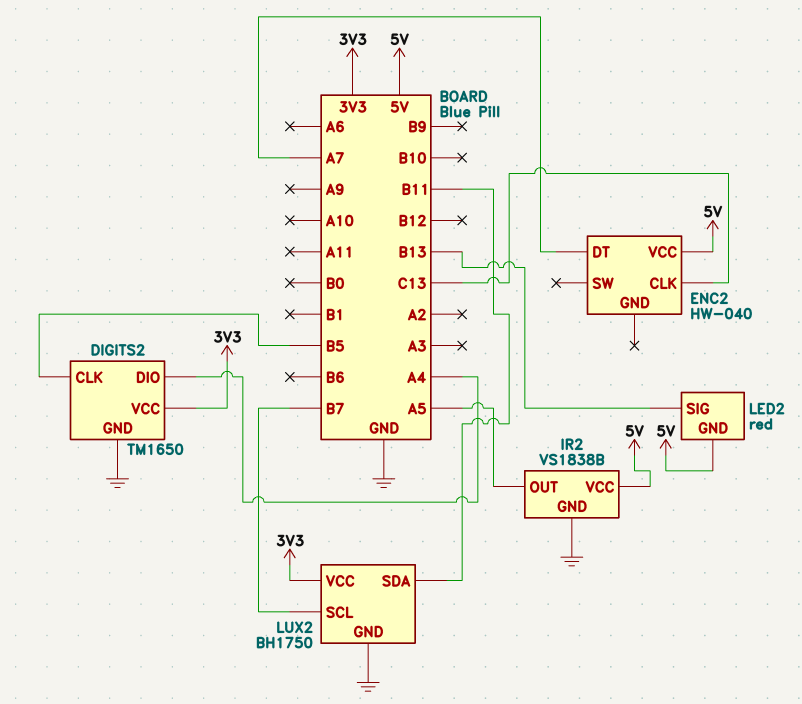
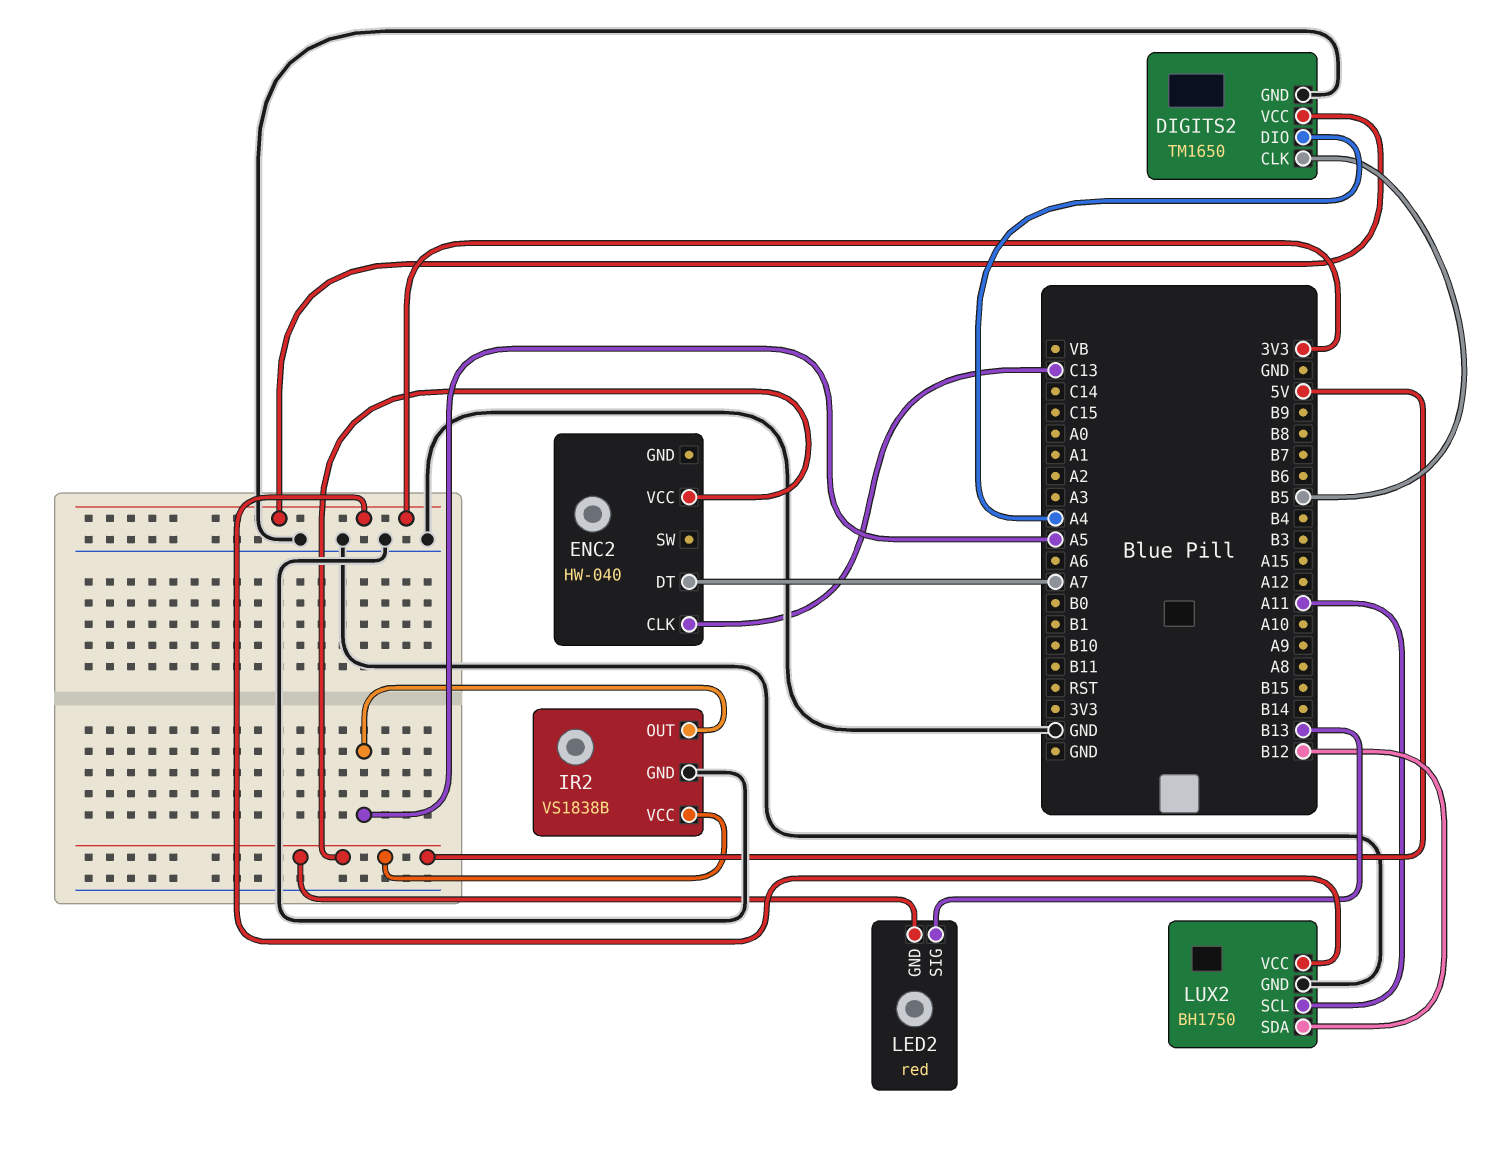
LUX2 pin SCL: B7 -> A11
LUX2 pin SDA: B11 -> B12

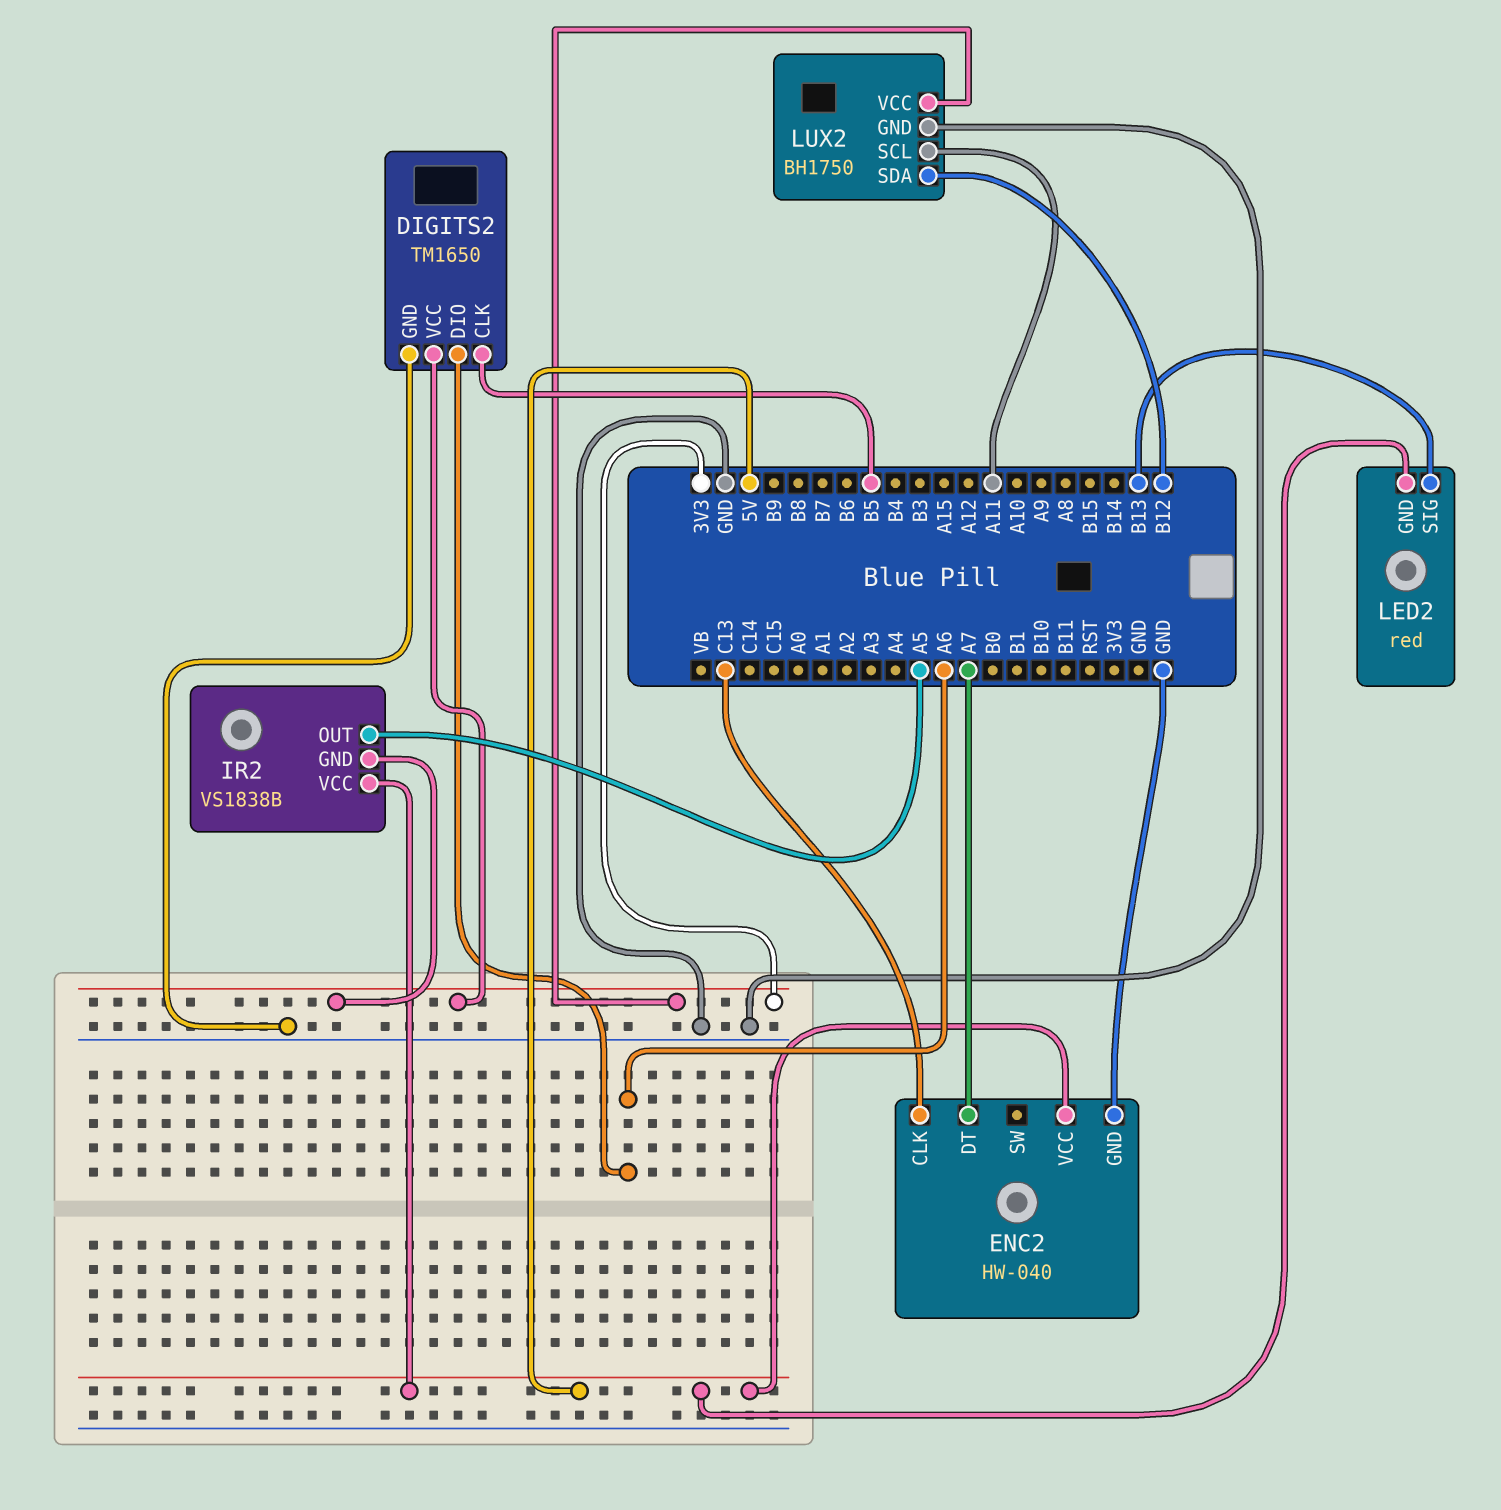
DIGITS2 pin DIO: A4 -> A6
ENC2 pin GND: none -> GND
IR2 pin GND: GND -> 3V3

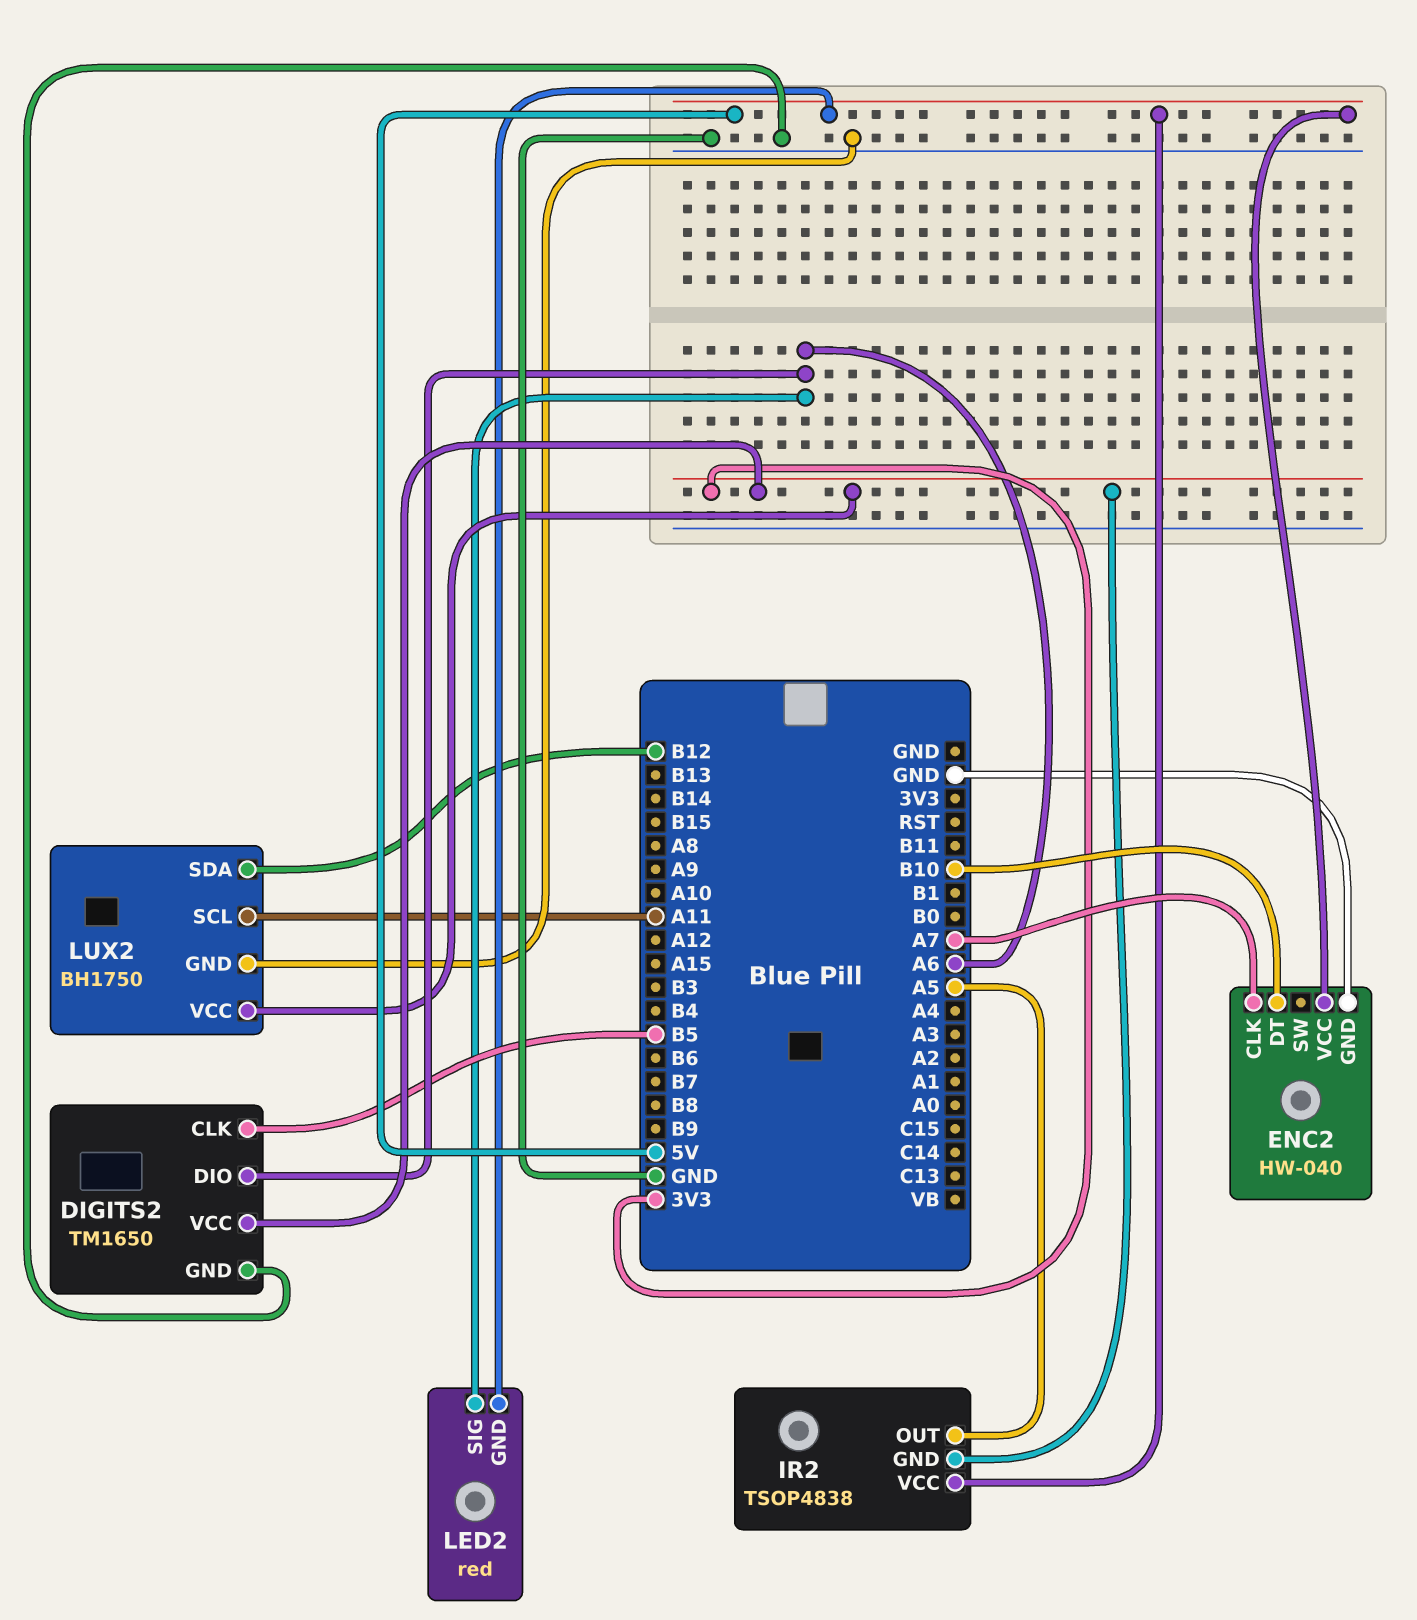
ENC2 pin CLK: C13 -> A7
ENC2 pin DT: A7 -> B10
IR2: VS1838B -> TSOP4838
LED2 pin SIG: B13 -> A6

